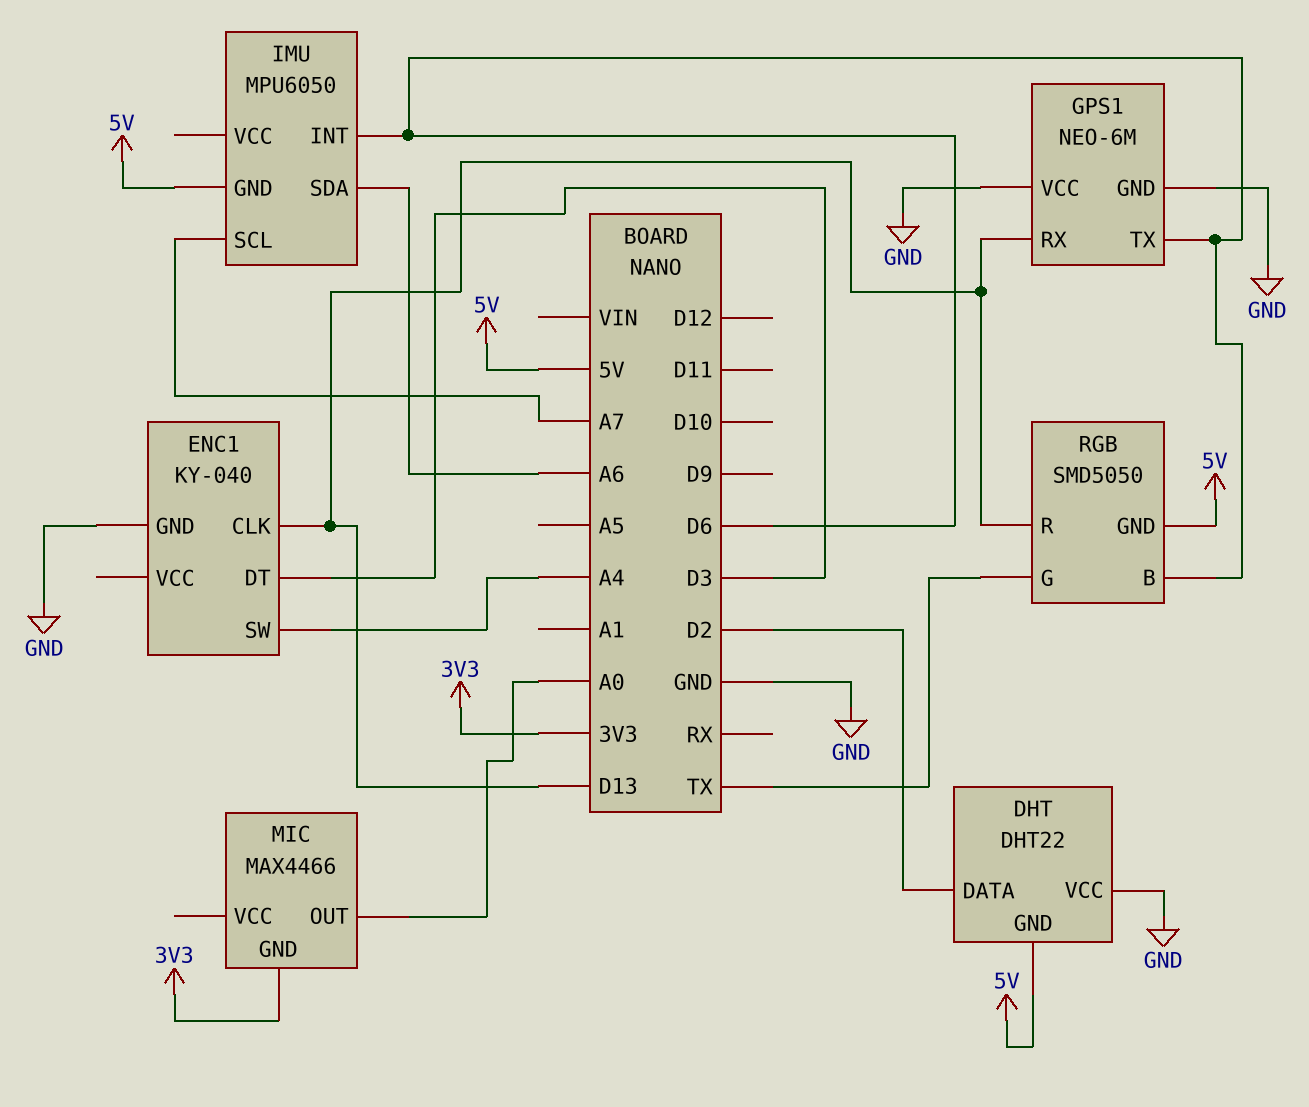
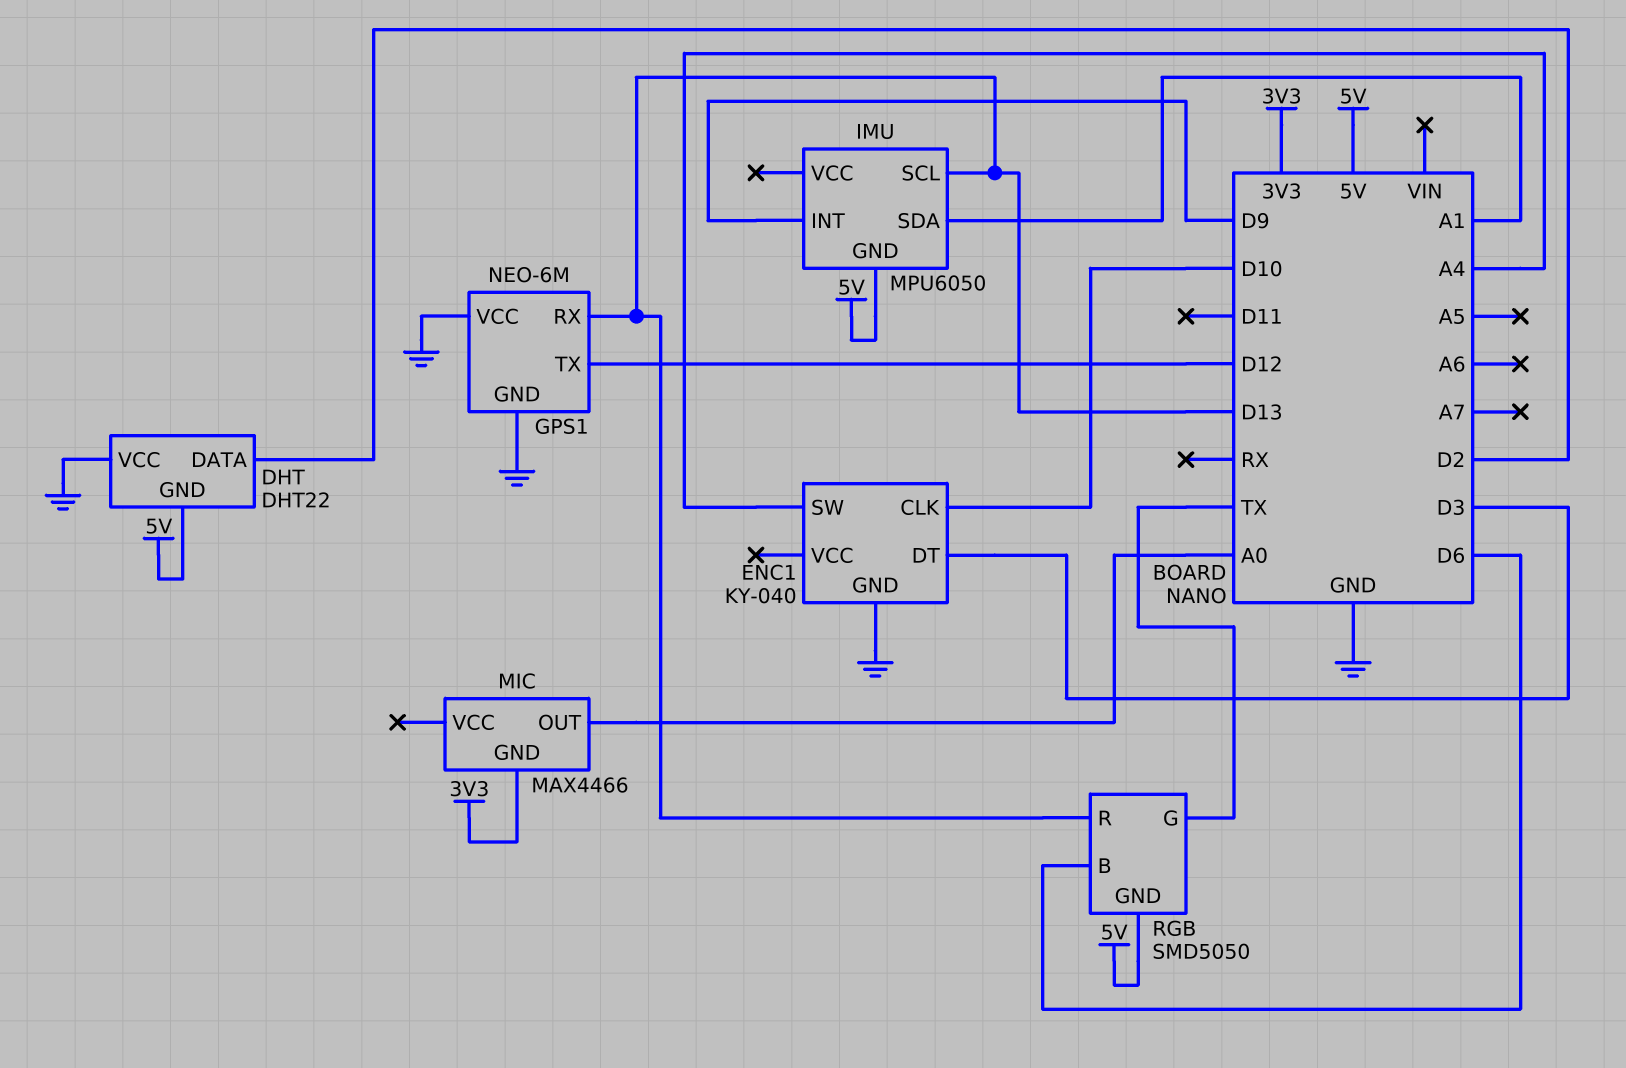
ENC1 pin CLK: D13 -> D10
GPS1 pin TX: D6 -> D12
IMU pin INT: D6 -> D9
IMU pin SCL: A7 -> D13
IMU pin SDA: A6 -> A1

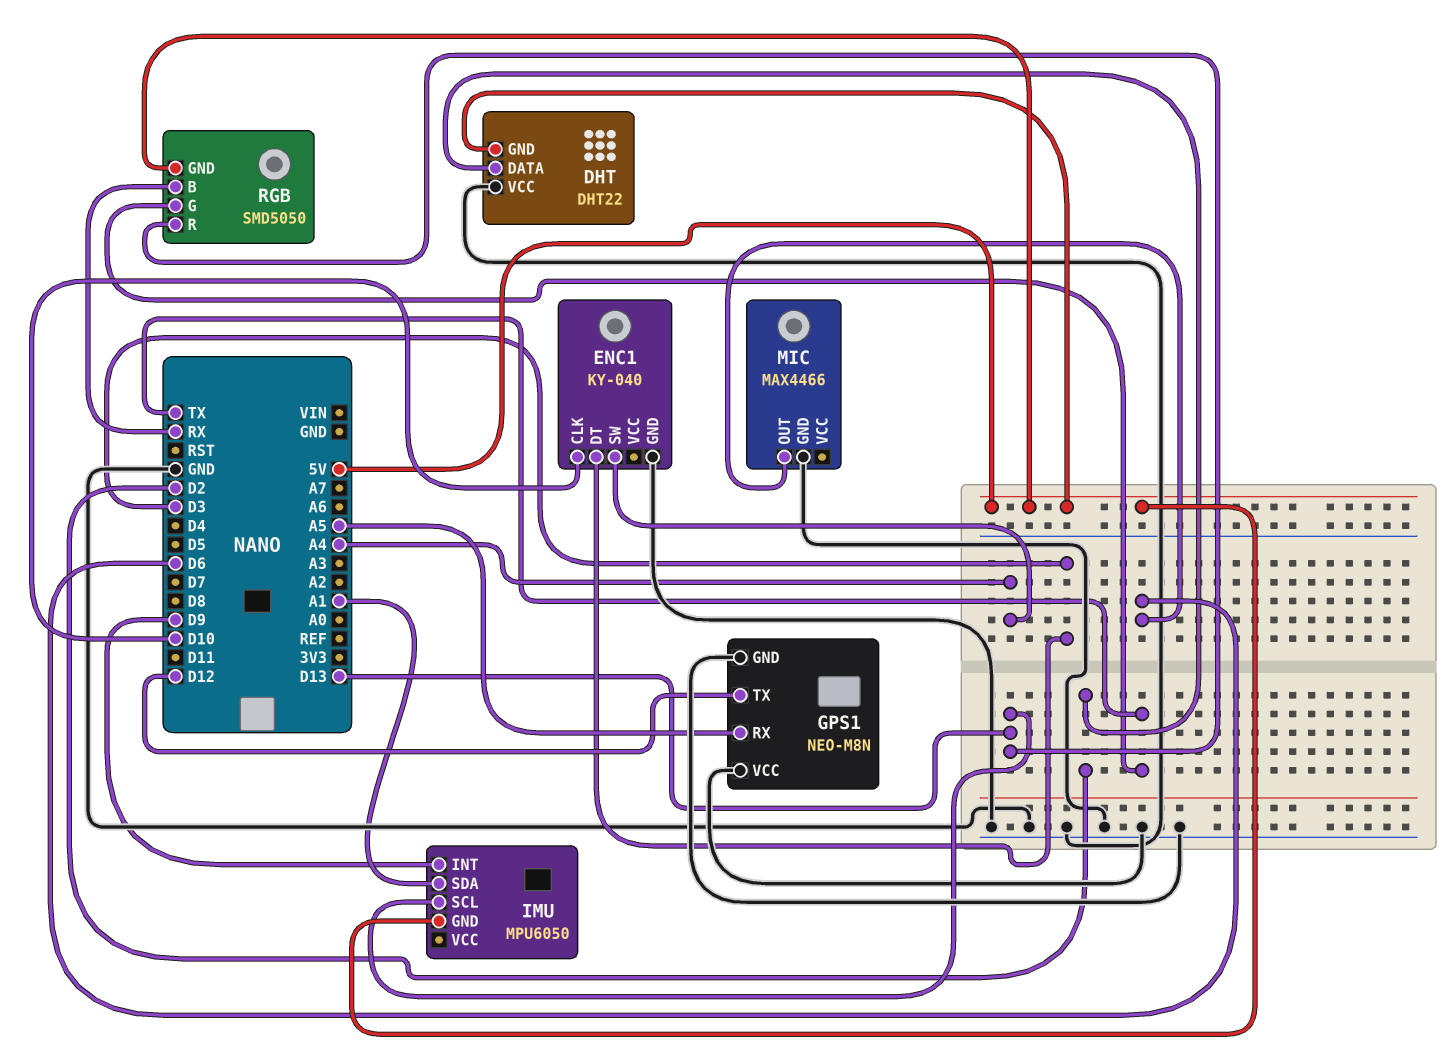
GPS1: NEO-6M -> NEO-M8N
GPS1 pin RX: D13 -> A5
MIC pin GND: 3V3 -> GND
MIC pin OUT: A0 -> D6
RGB pin B: D6 -> RX

